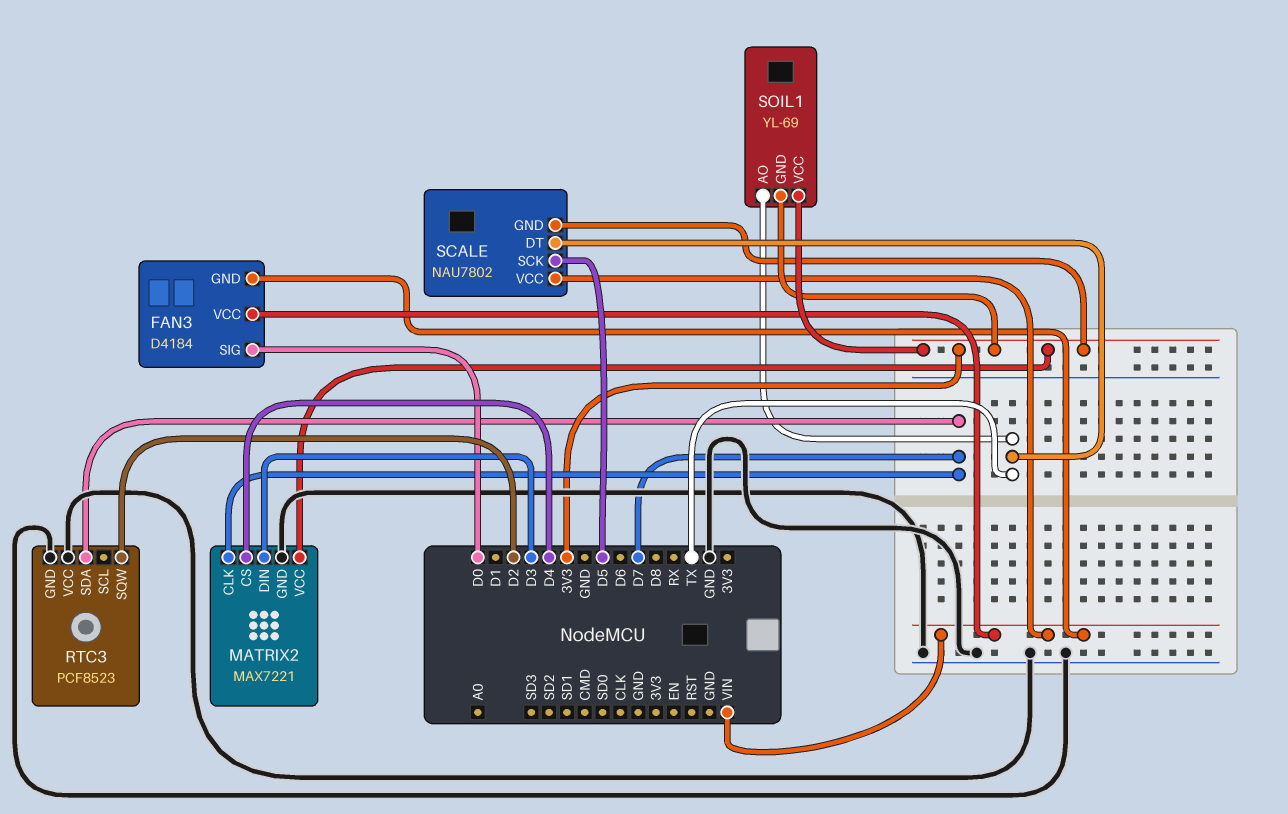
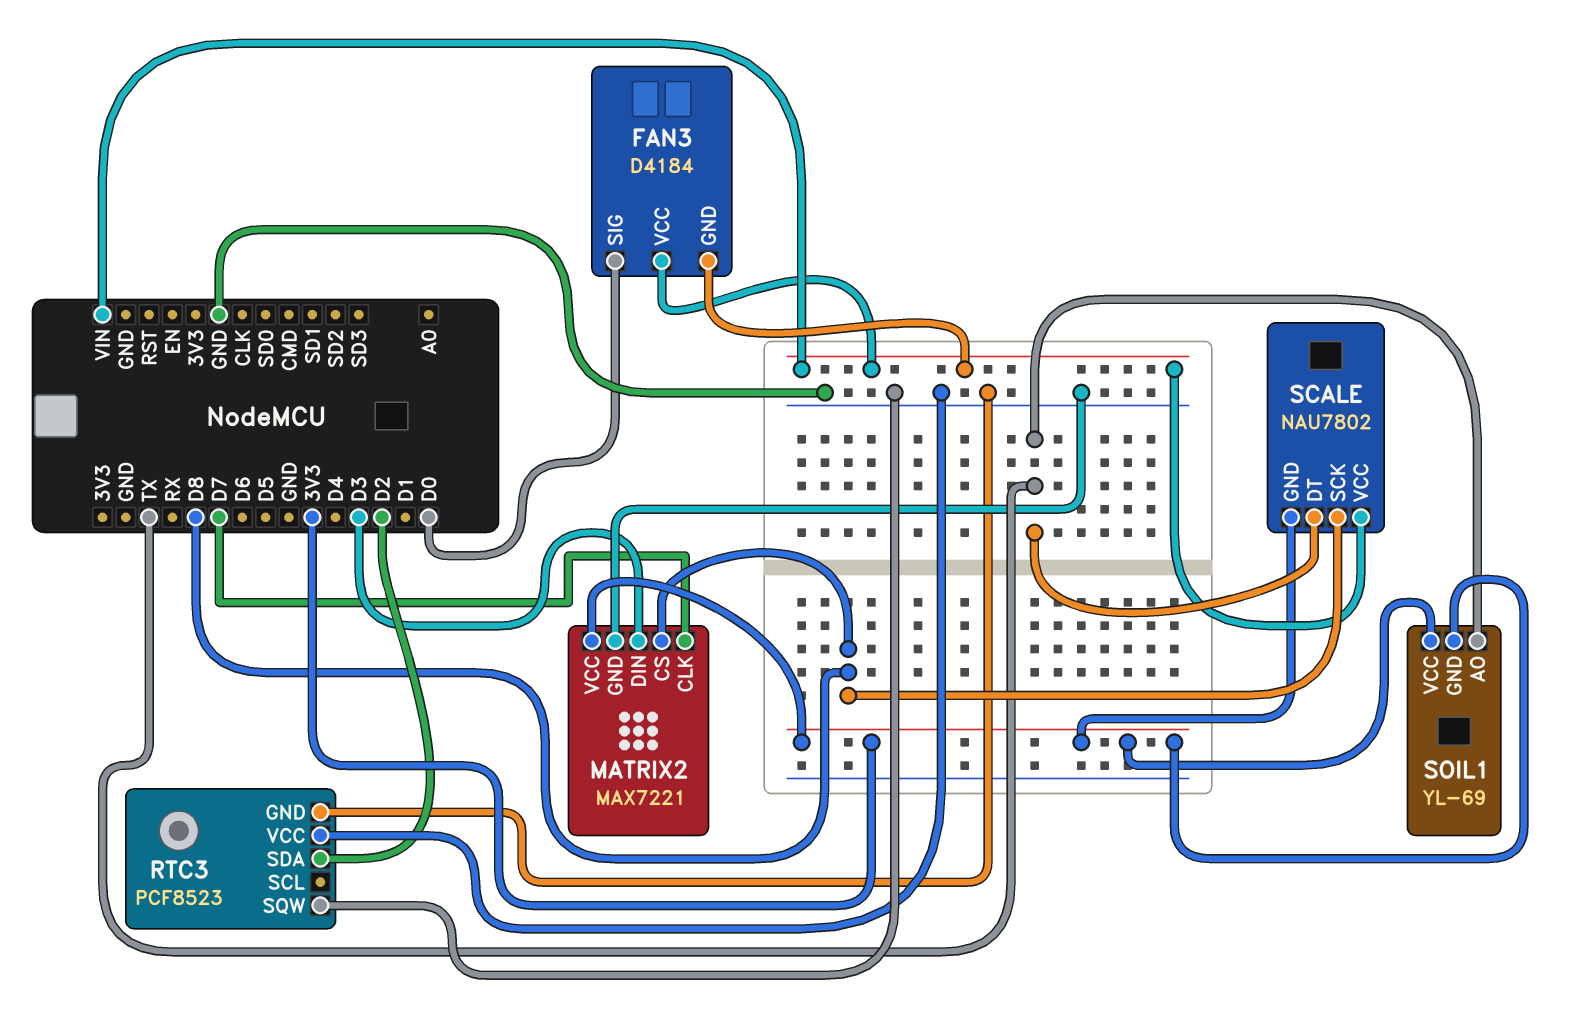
MATRIX2 pin CS: D4 -> D8
RTC3 pin SDA: D7 -> D2
RTC3 pin SQW: D2 -> GND
SCALE pin SCK: D5 -> D8

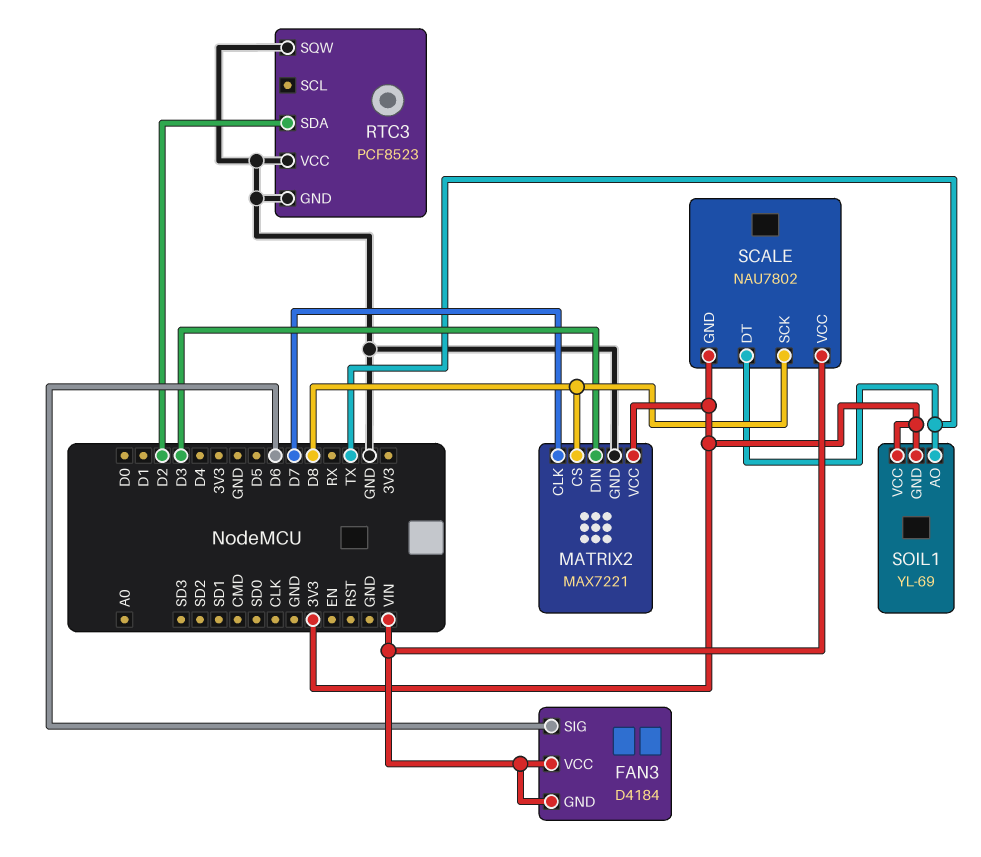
FAN3 pin SIG: D0 -> D6

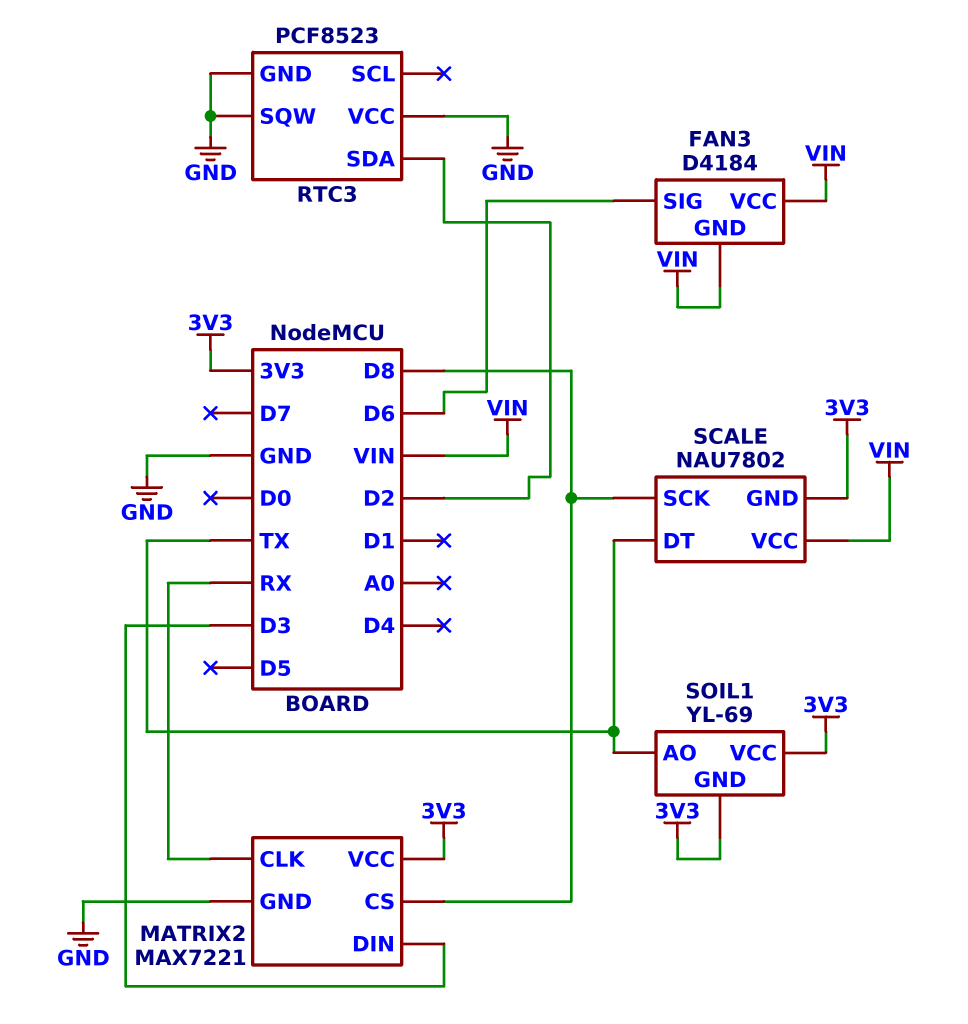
MATRIX2 pin CLK: D7 -> RX

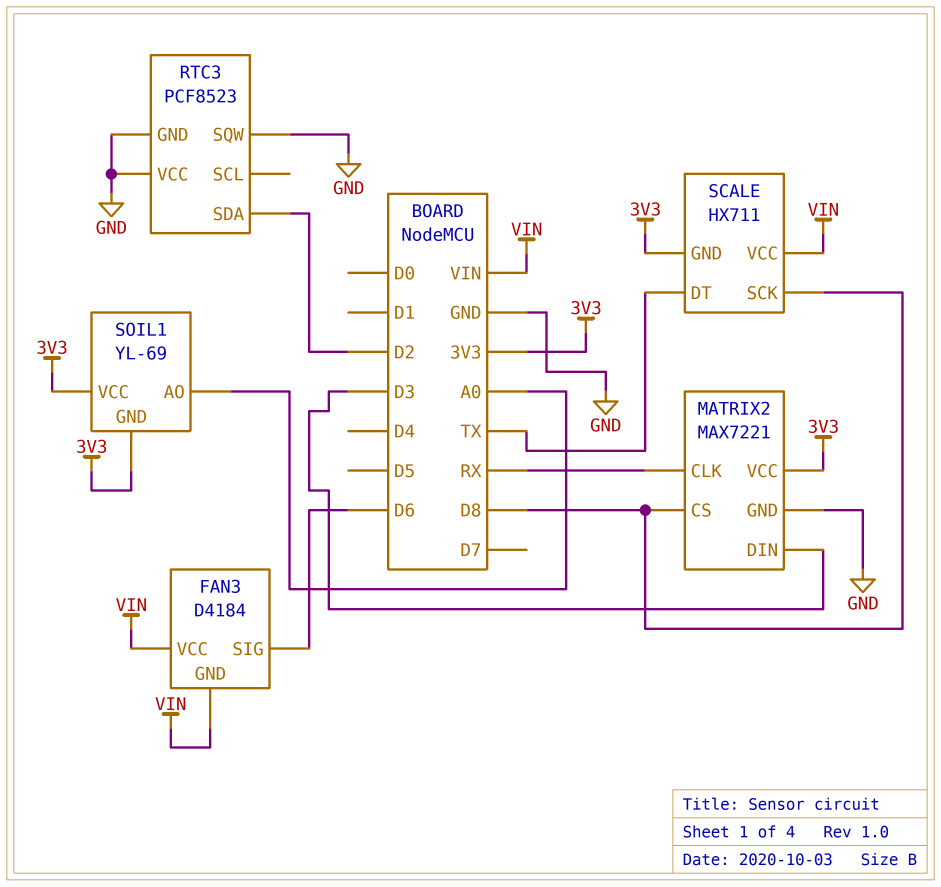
SCALE: NAU7802 -> HX711
SOIL1 pin AO: TX -> A0

